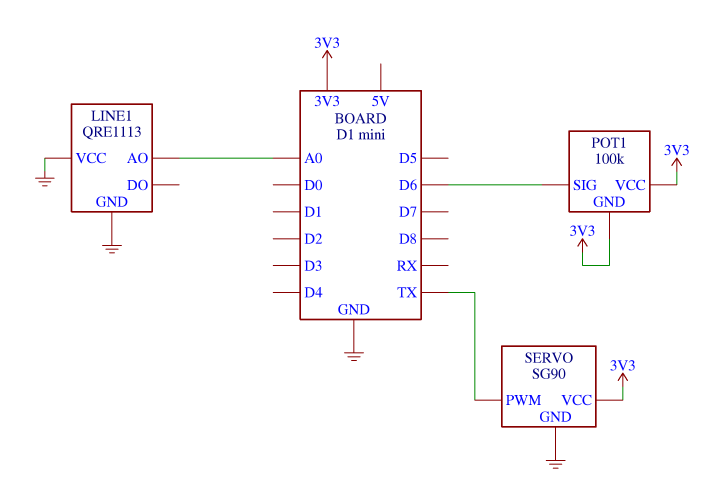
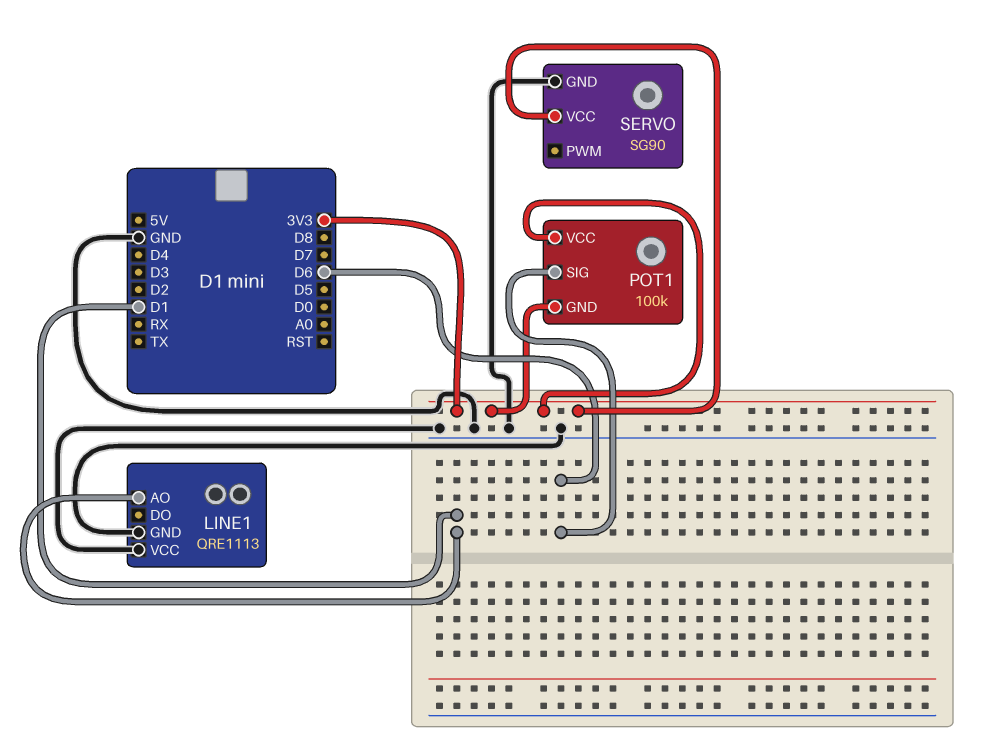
LINE1 pin AO: A0 -> D1
SERVO pin PWM: TX -> none

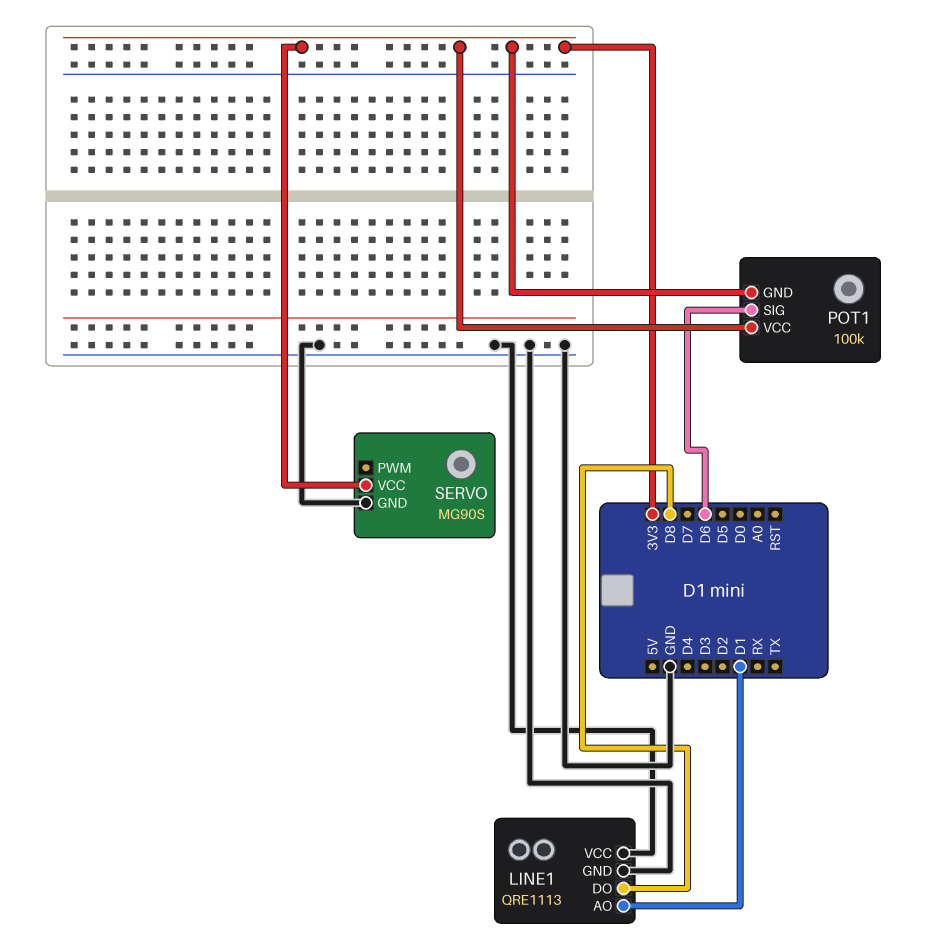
LINE1 pin DO: none -> D8
SERVO: SG90 -> MG90S

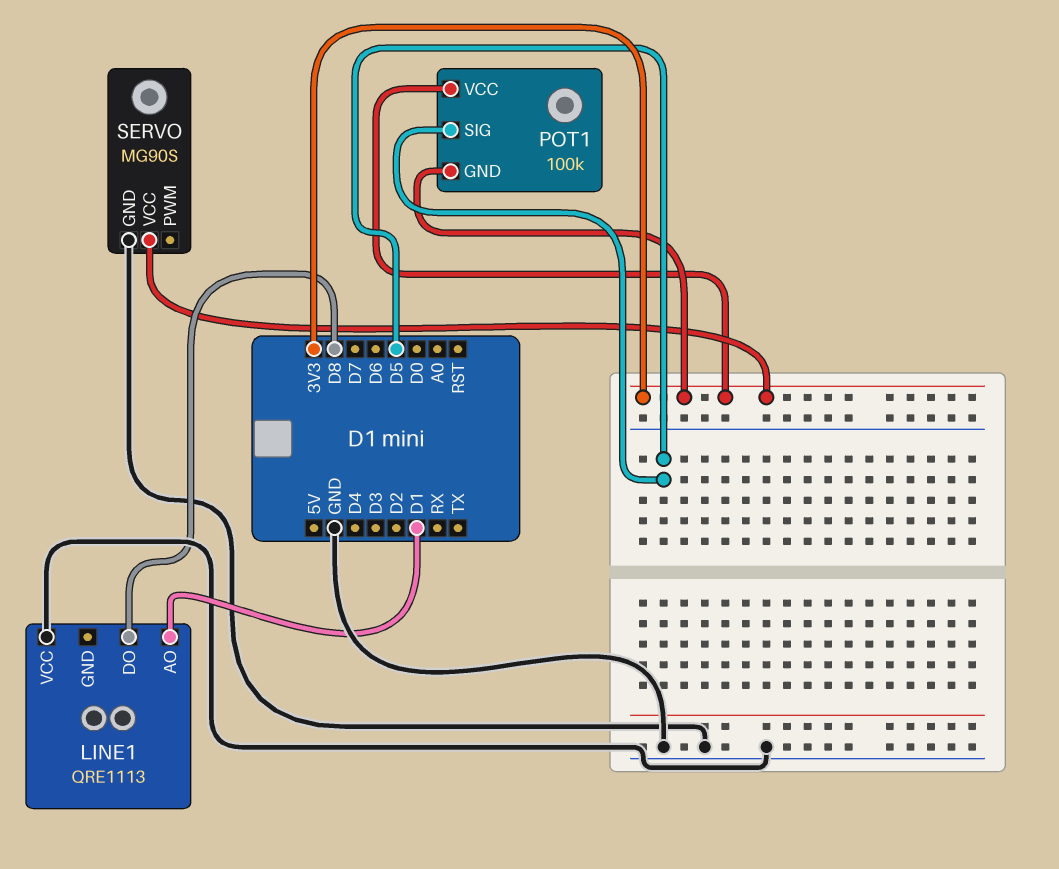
LINE1 pin GND: GND -> none
POT1 pin SIG: D6 -> D5

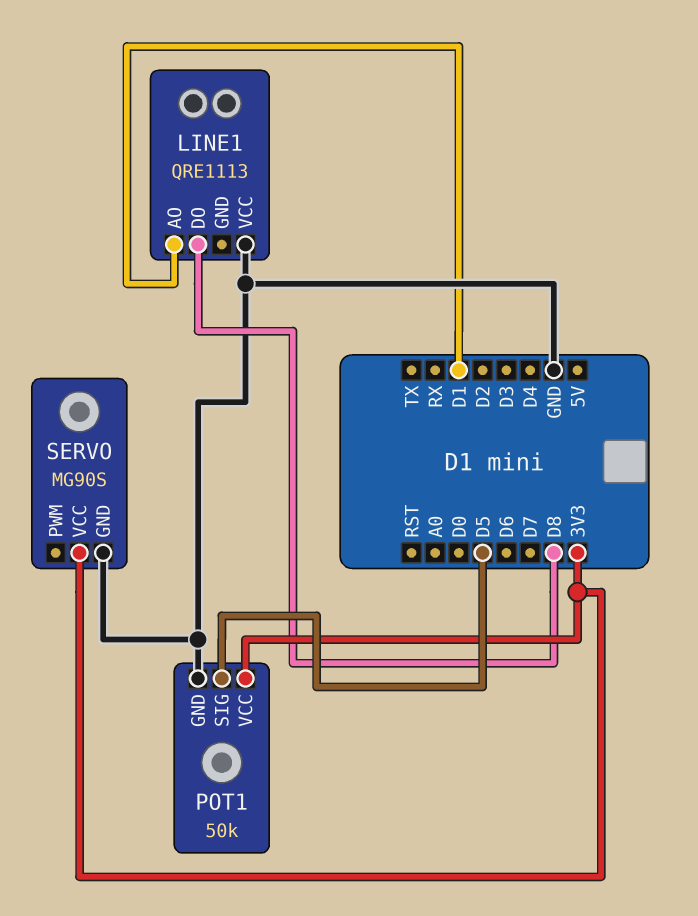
POT1: 100k -> 50k
POT1 pin GND: 3V3 -> GND

